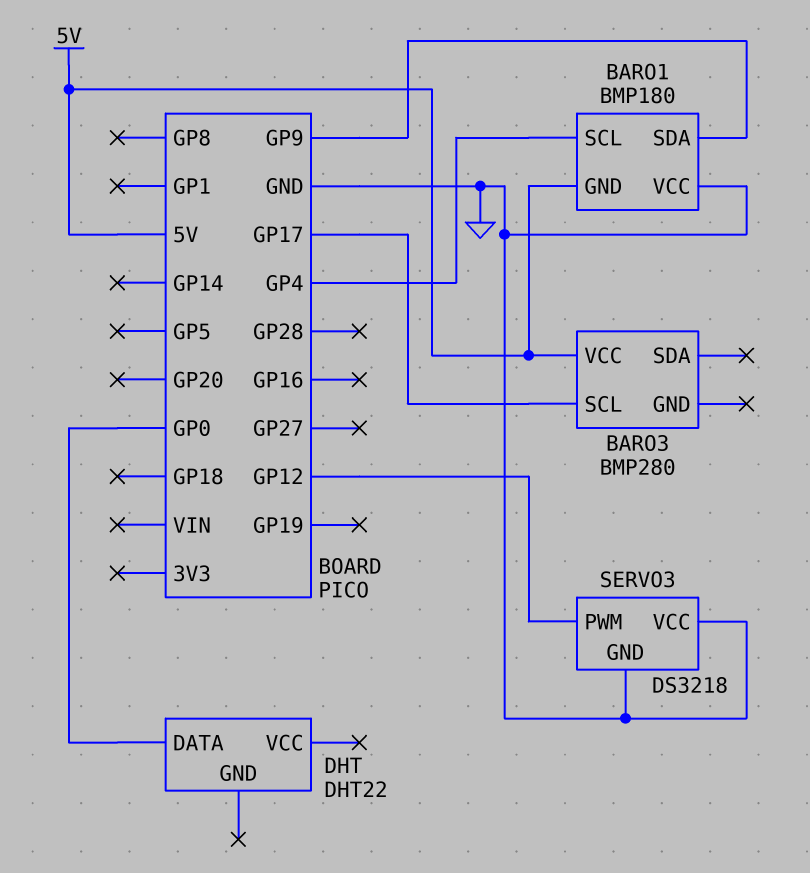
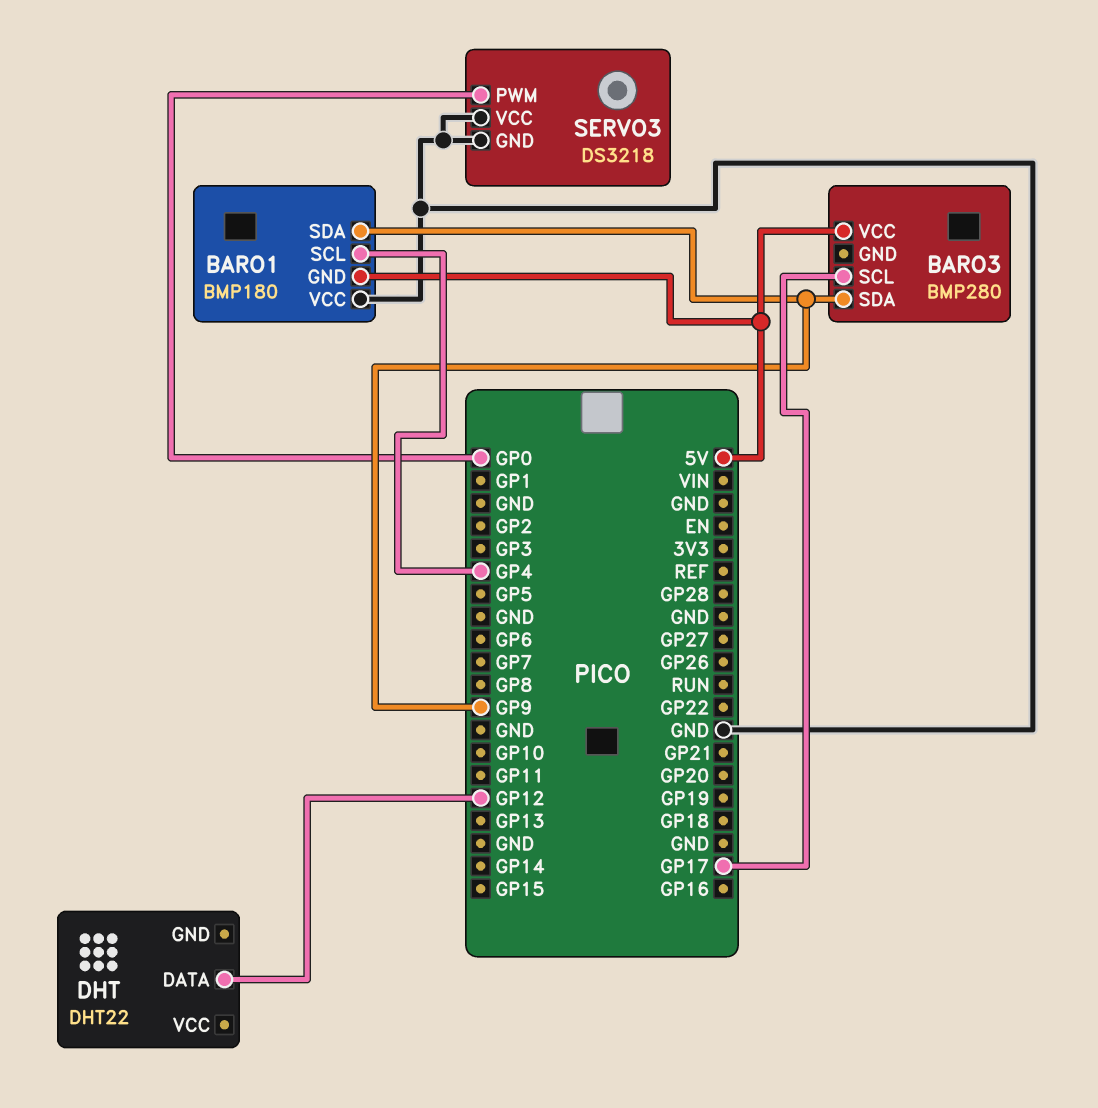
BARO3 pin SDA: none -> GP9
DHT pin DATA: GP0 -> GP12
SERVO3 pin PWM: GP12 -> GP0

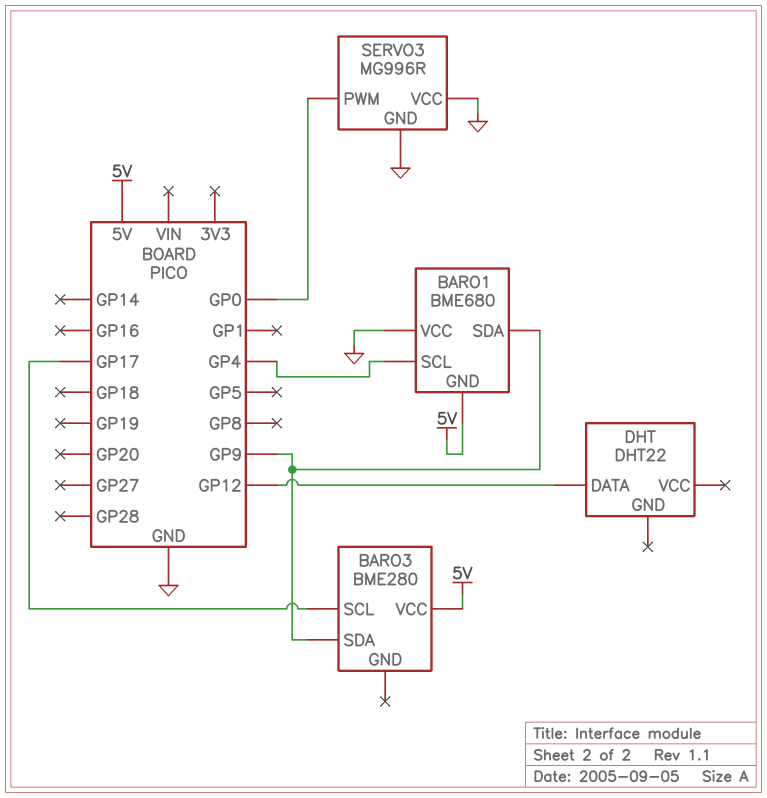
BARO1: BMP180 -> BME680
BARO3: BMP280 -> BME280
SERVO3: DS3218 -> MG996R

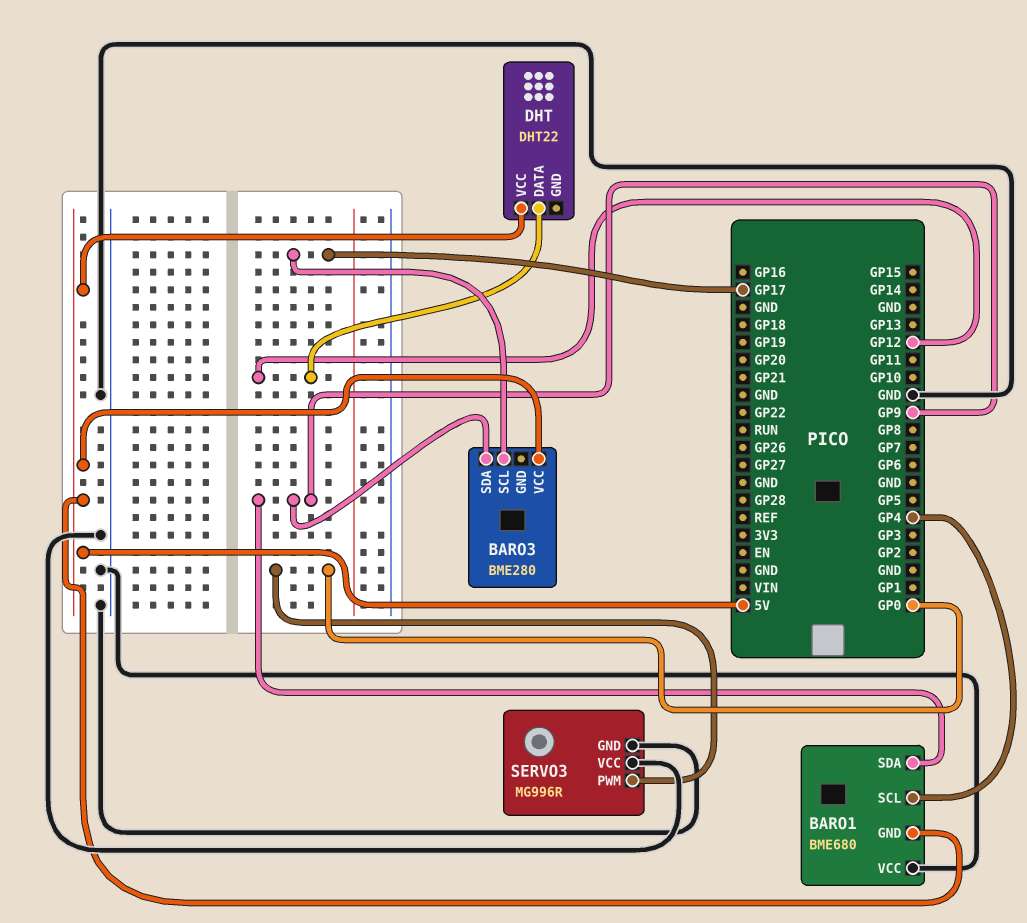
DHT pin VCC: none -> 5V

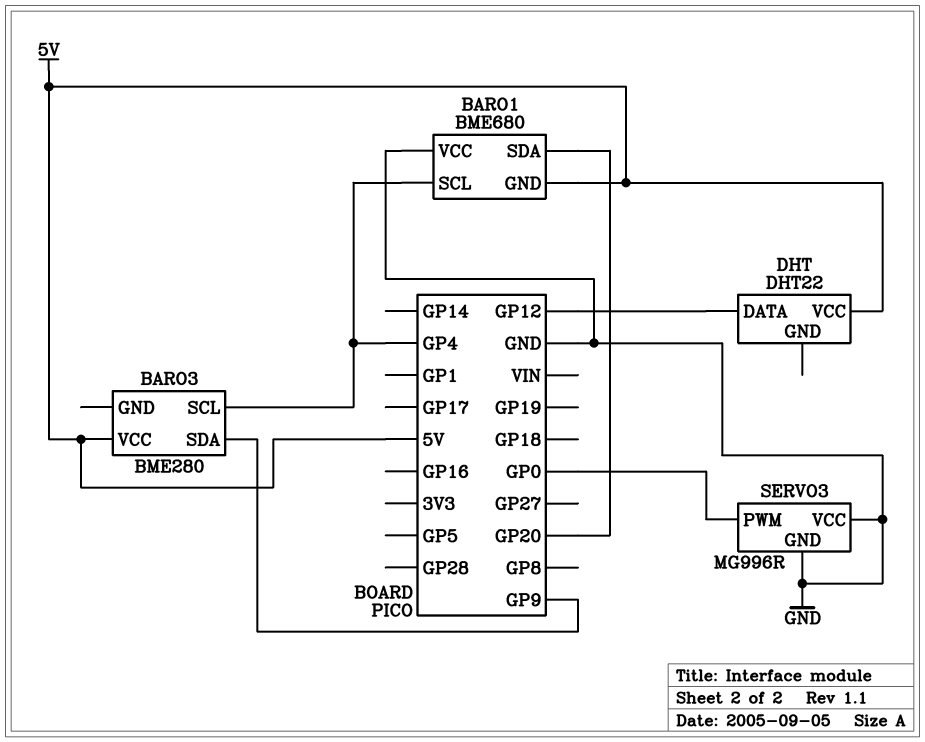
BARO1 pin SDA: GP9 -> GP20
BARO3 pin SCL: GP17 -> GP4

